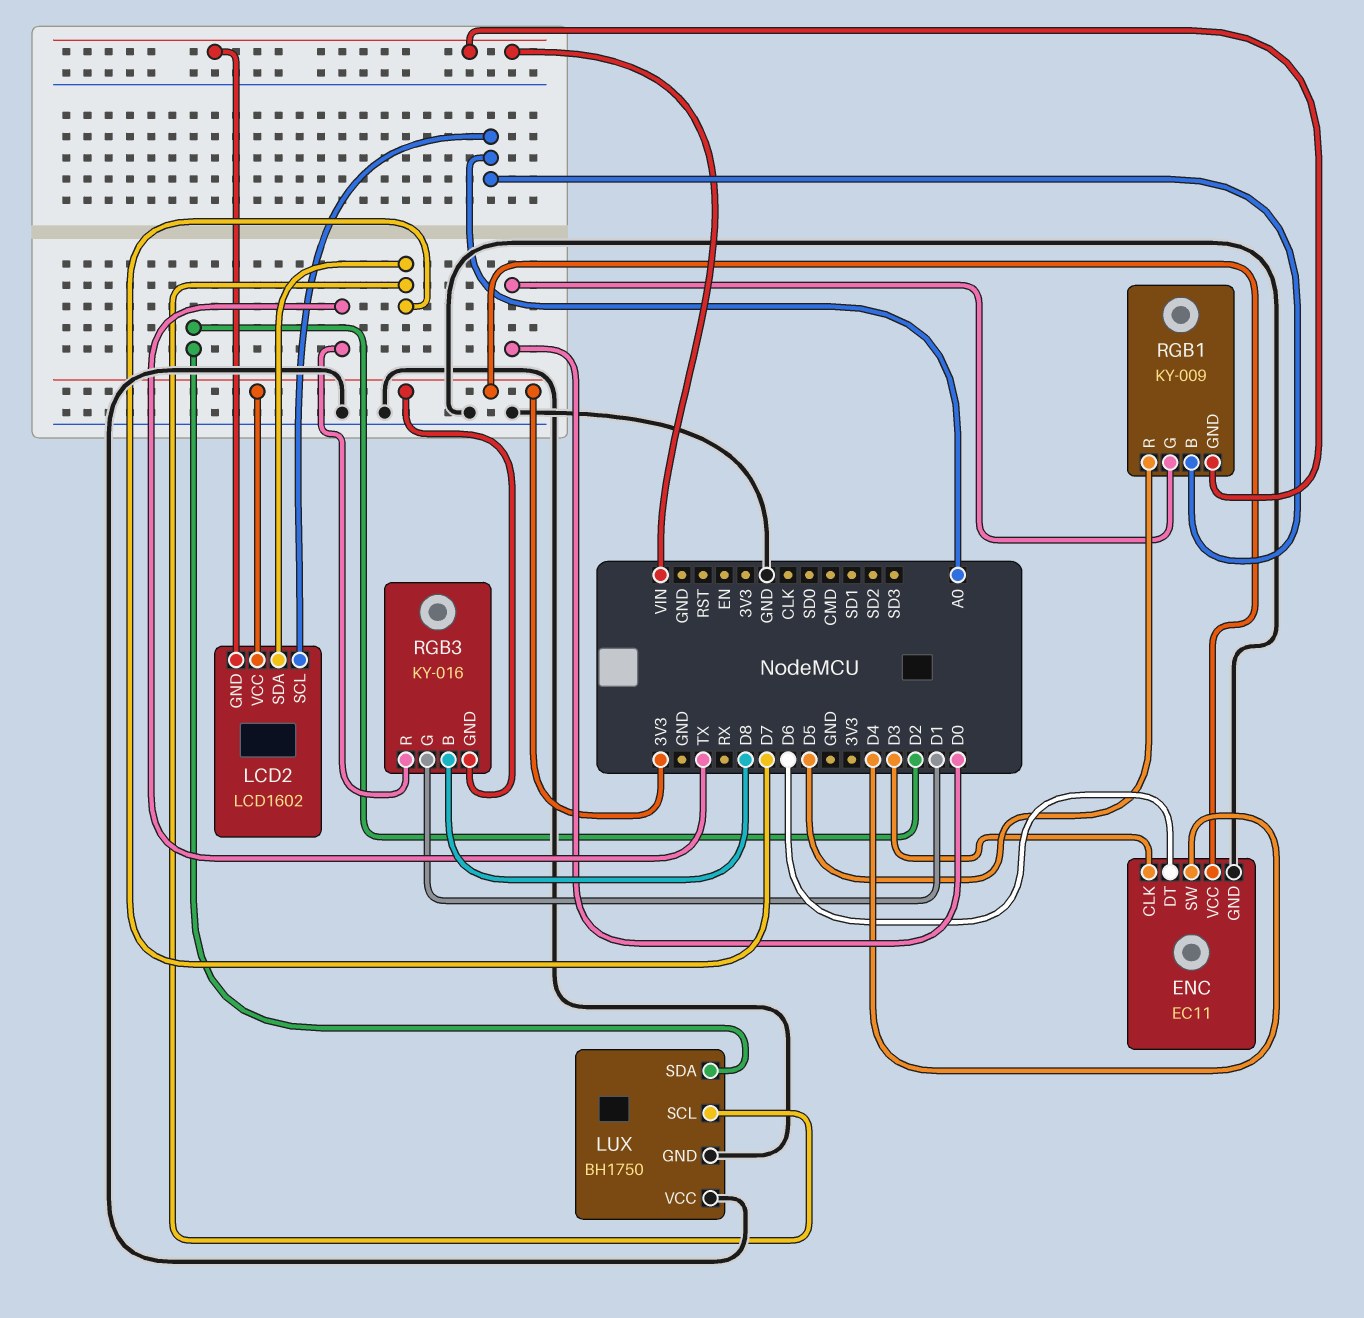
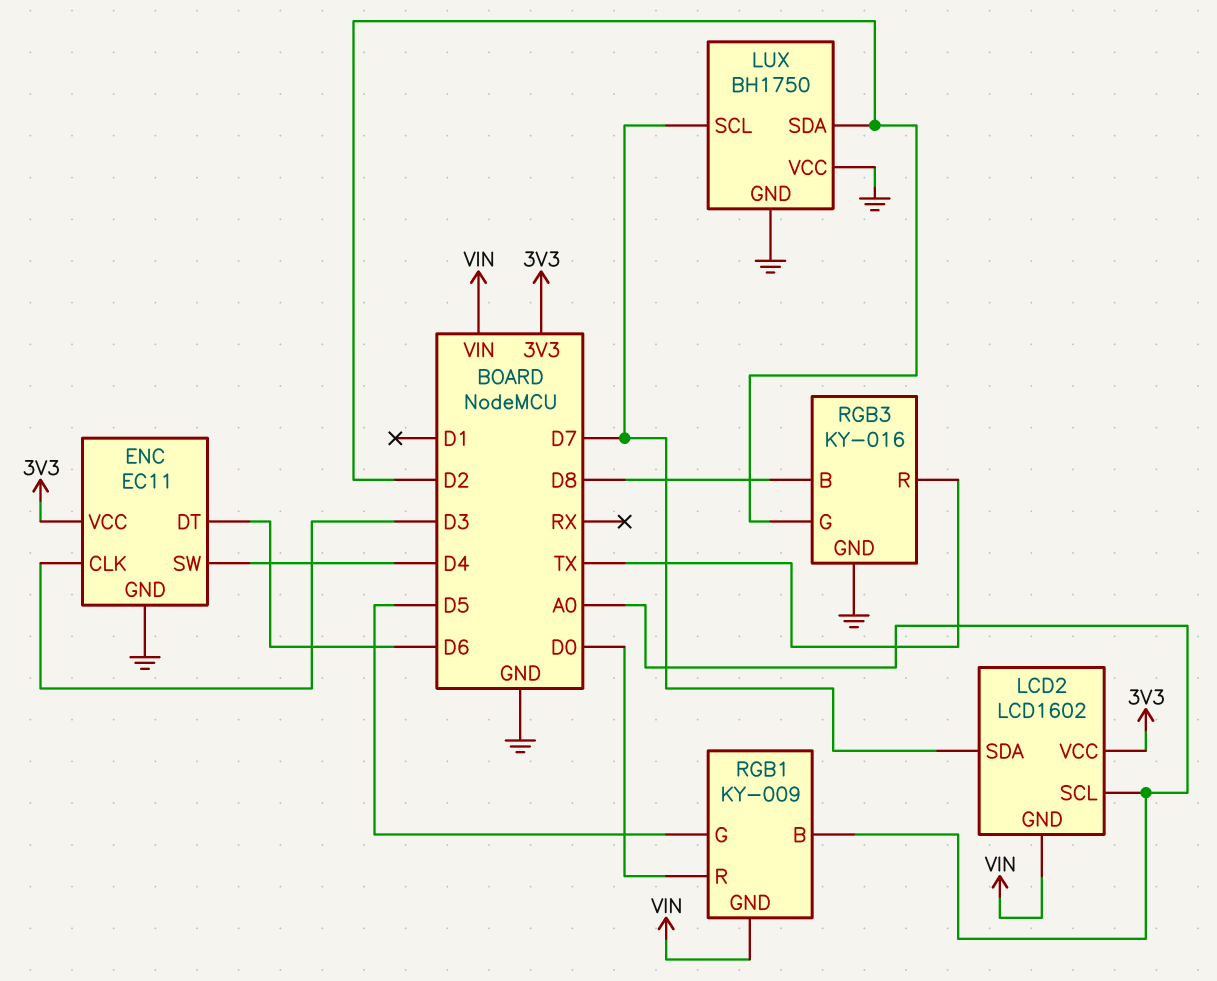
RGB1 pin G: D0 -> D5
RGB1 pin R: D5 -> D0
RGB3 pin G: D1 -> D2
RGB3 pin GND: 3V3 -> GND

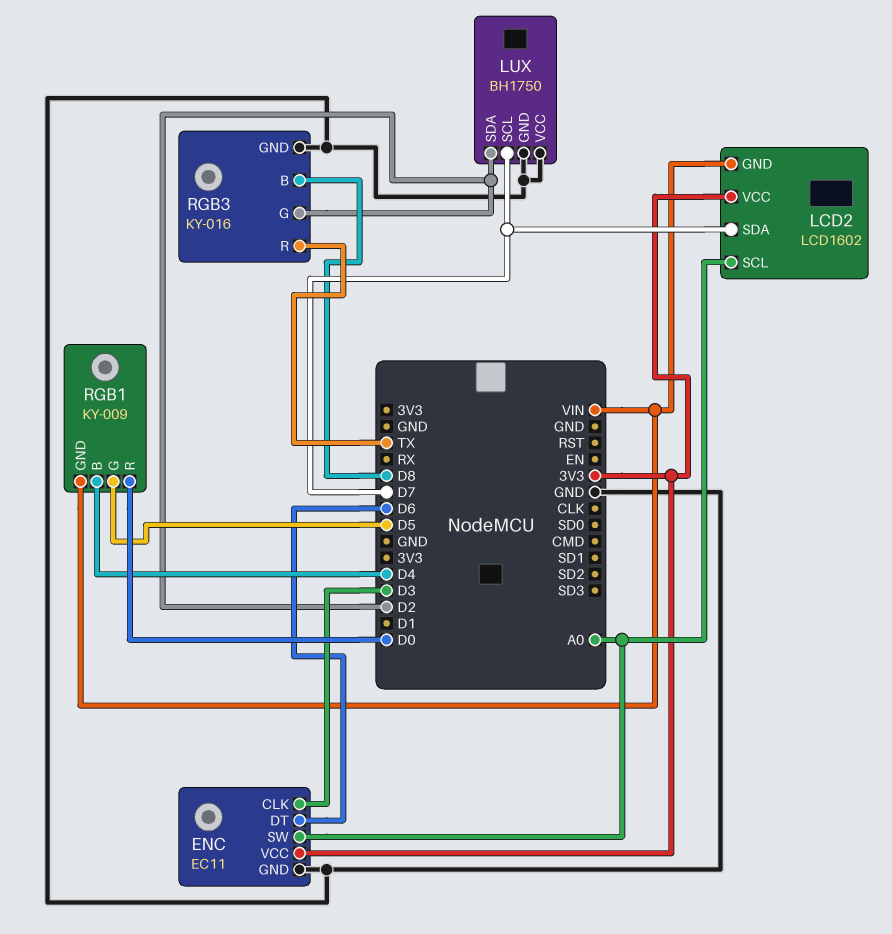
ENC pin SW: D4 -> A0
RGB1 pin B: A0 -> D4

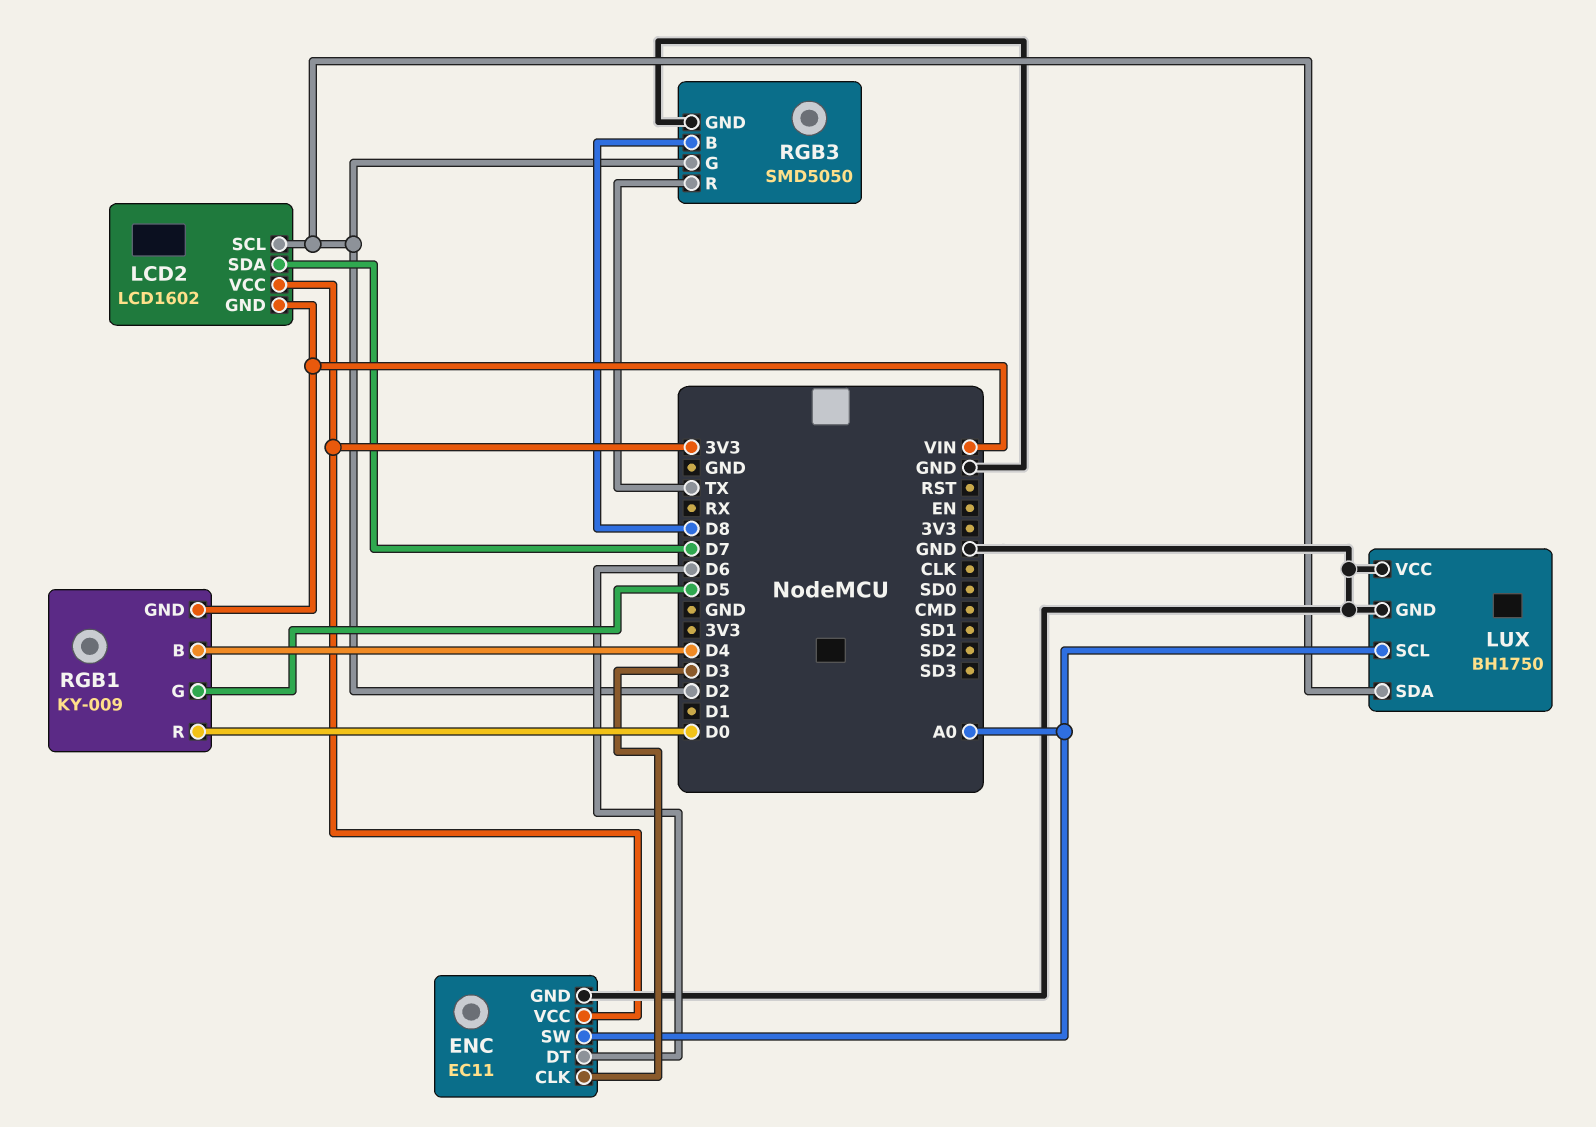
LCD2 pin SCL: A0 -> D2
LUX pin SCL: D7 -> A0
RGB3: KY-016 -> SMD5050

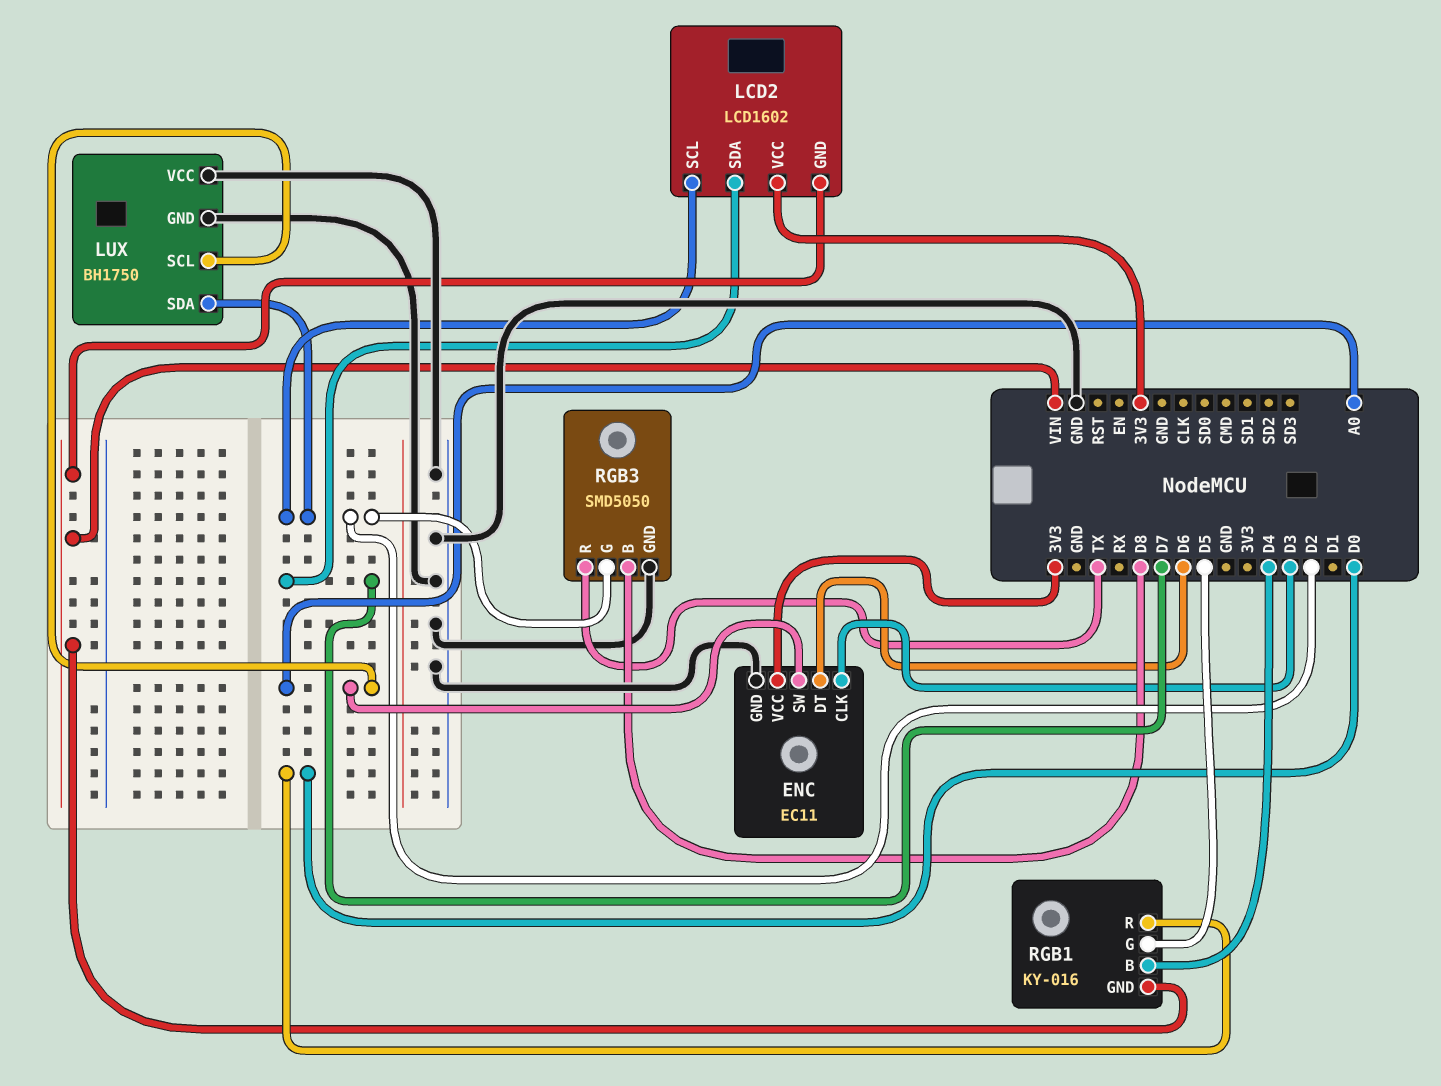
RGB1: KY-009 -> KY-016

